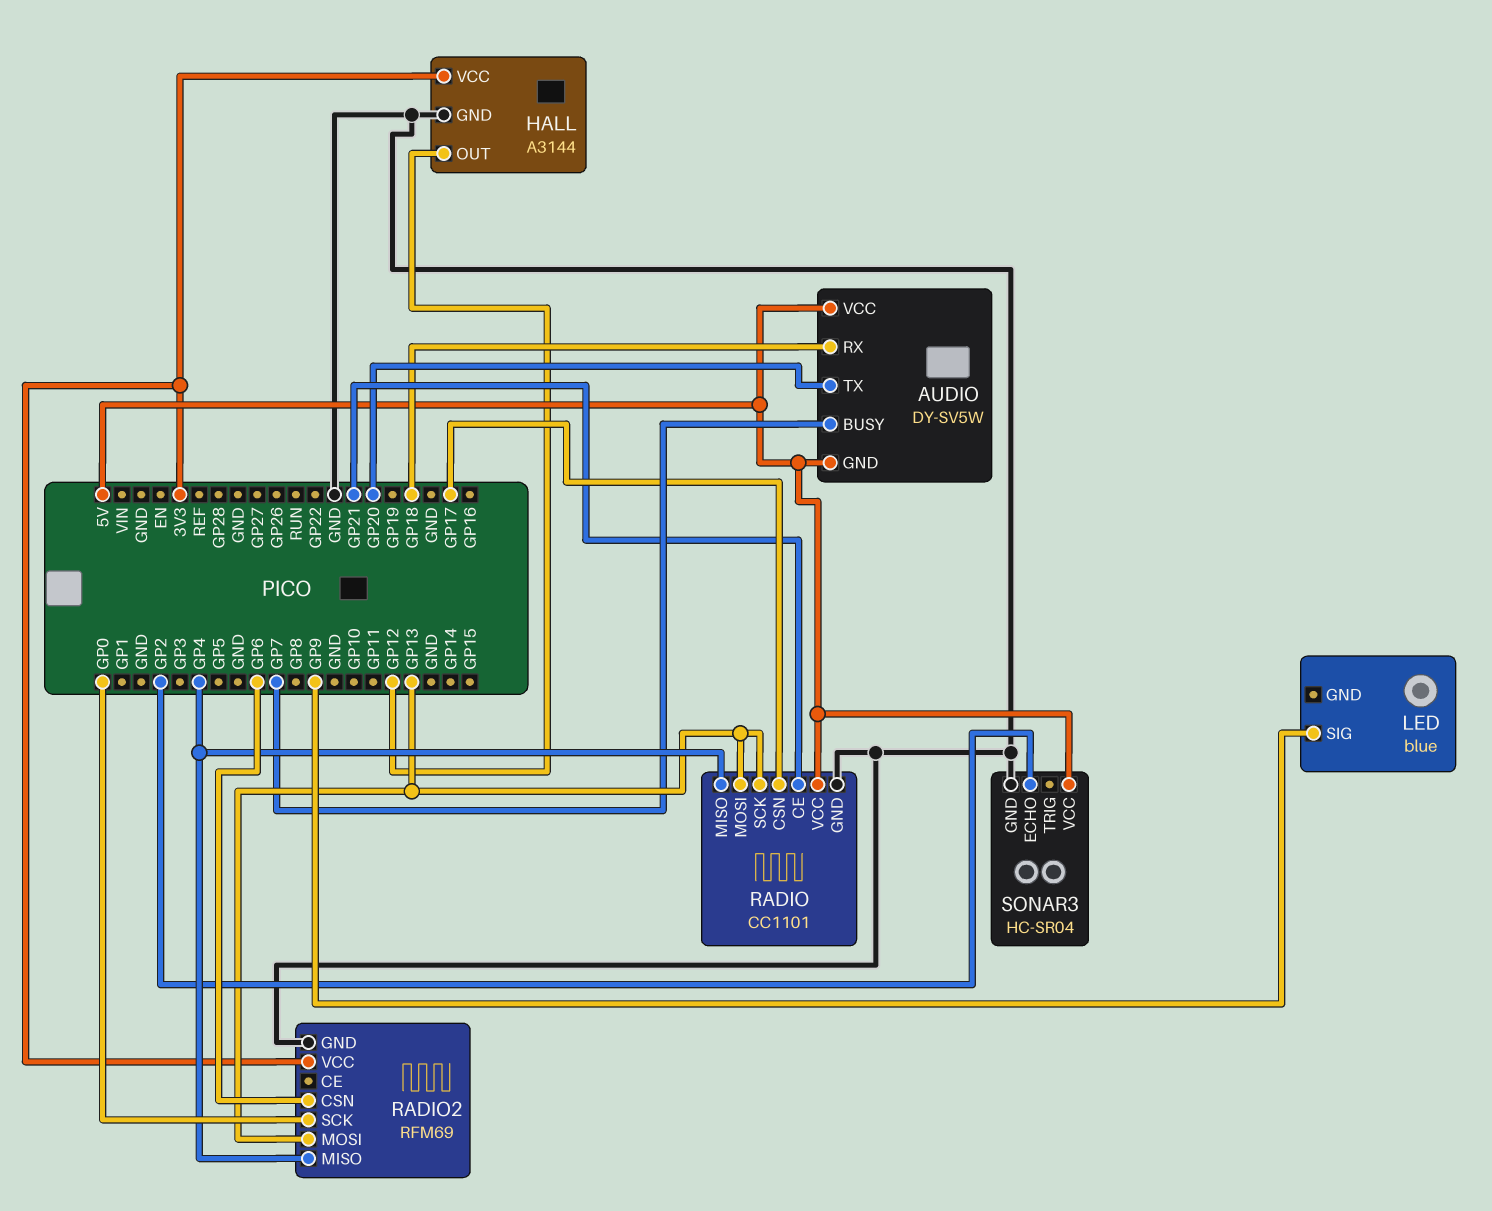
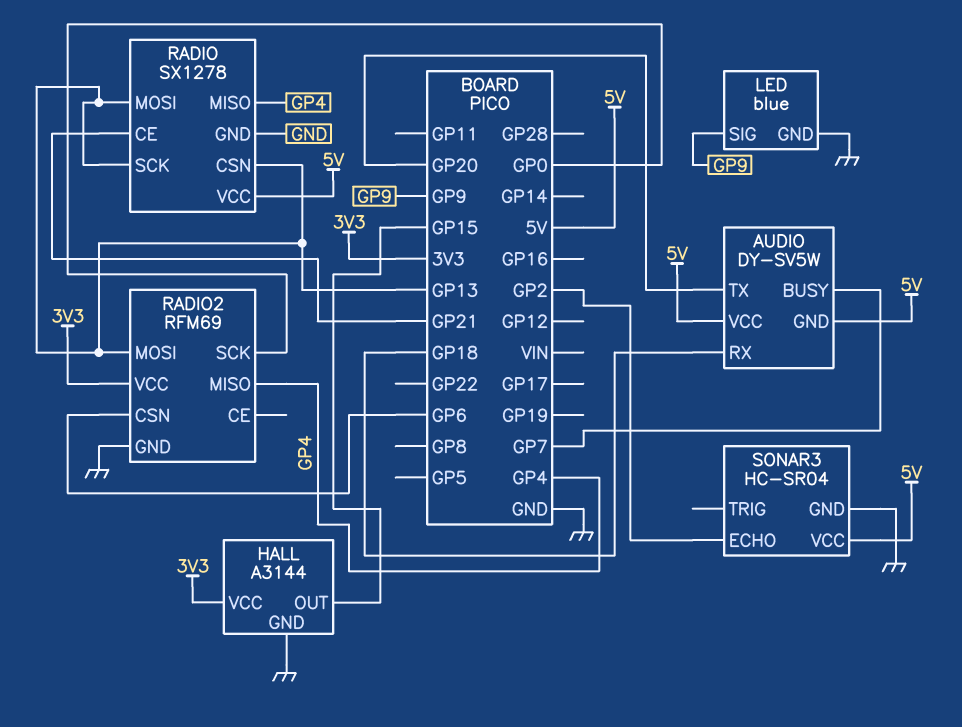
HALL pin OUT: GP12 -> GP15
LED pin GND: none -> GND
RADIO: CC1101 -> SX1278
RADIO pin CSN: GP17 -> GP13

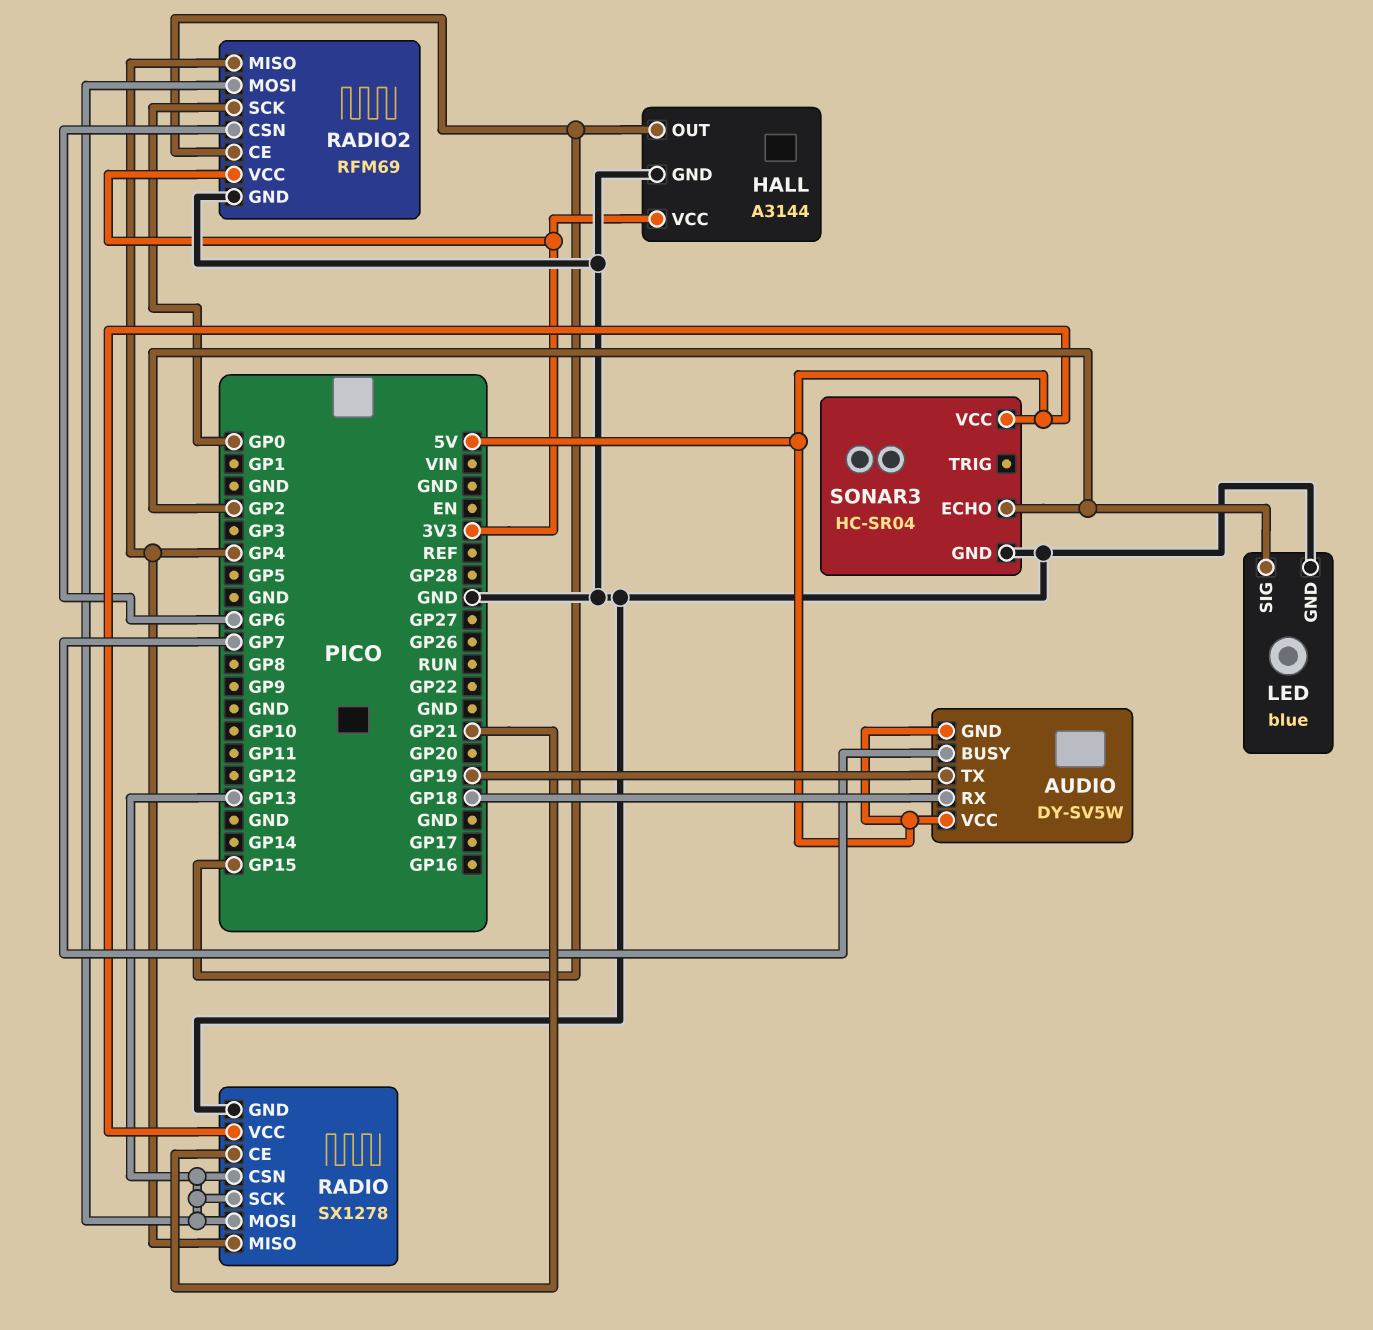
AUDIO pin TX: GP20 -> GP19
LED pin SIG: GP9 -> GP2
RADIO2 pin CE: none -> GP15

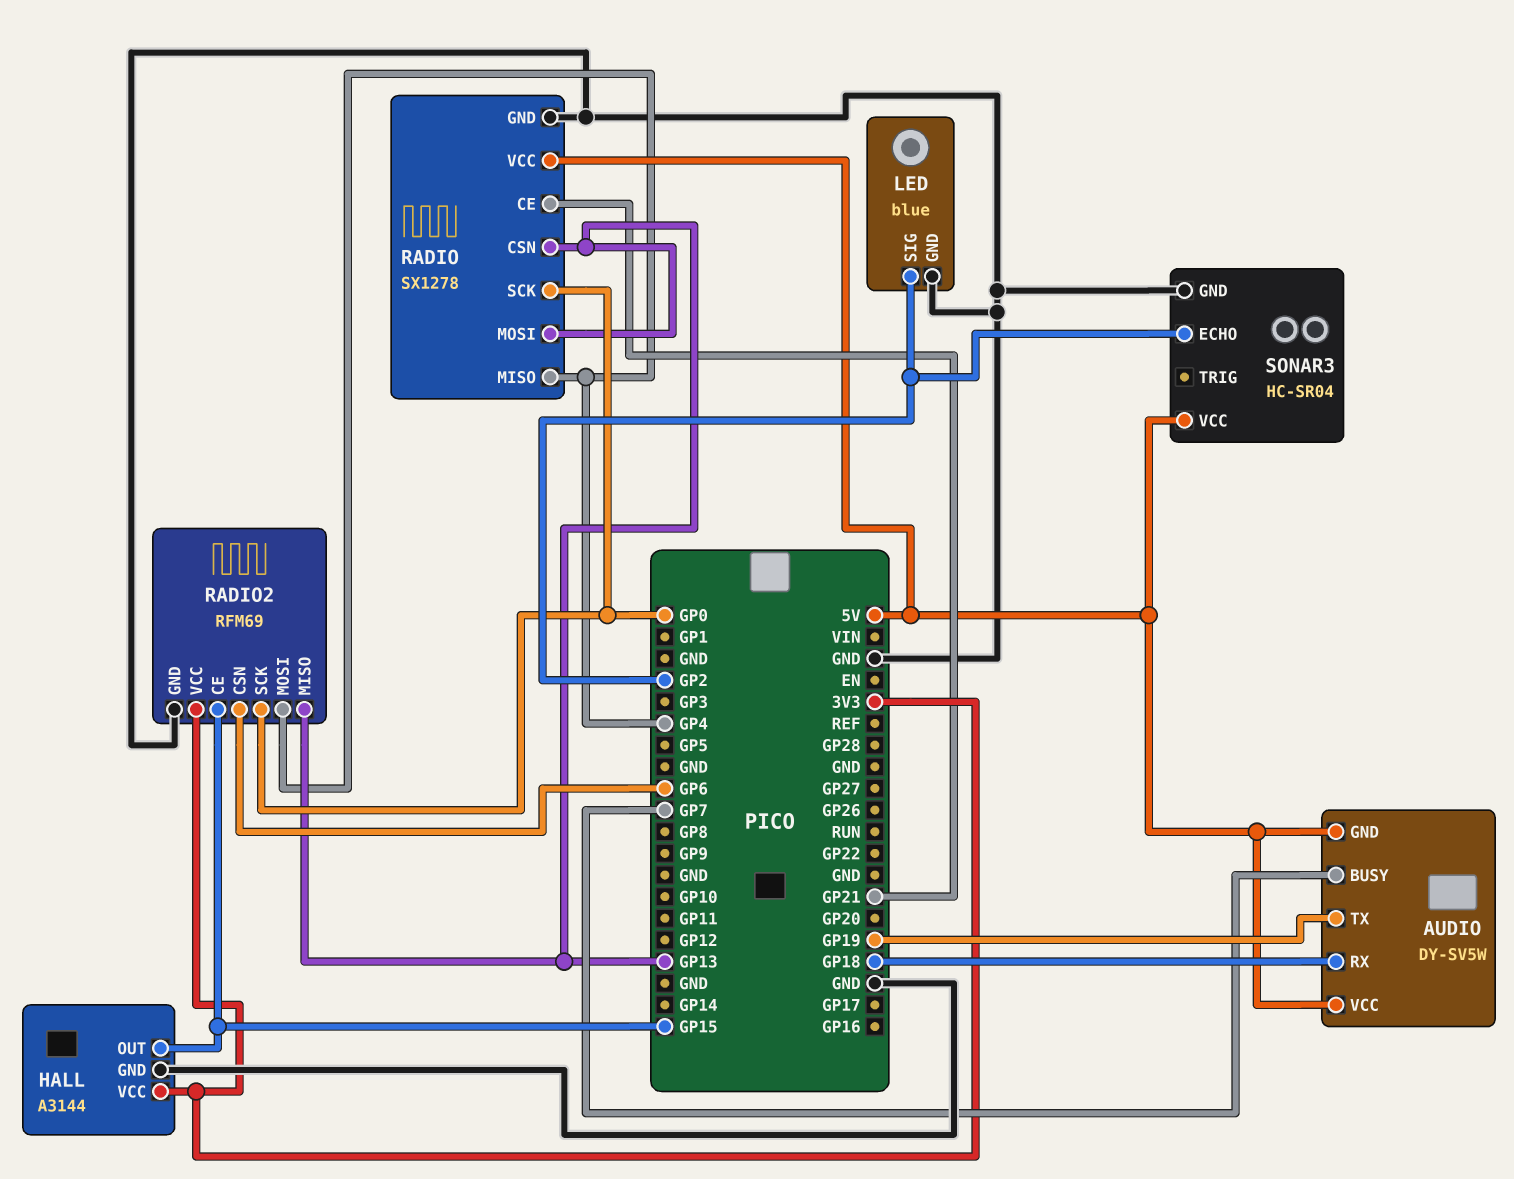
RADIO pin SCK: GP13 -> GP0
RADIO2 pin MISO: GP4 -> GP13
RADIO2 pin MOSI: GP13 -> GP4

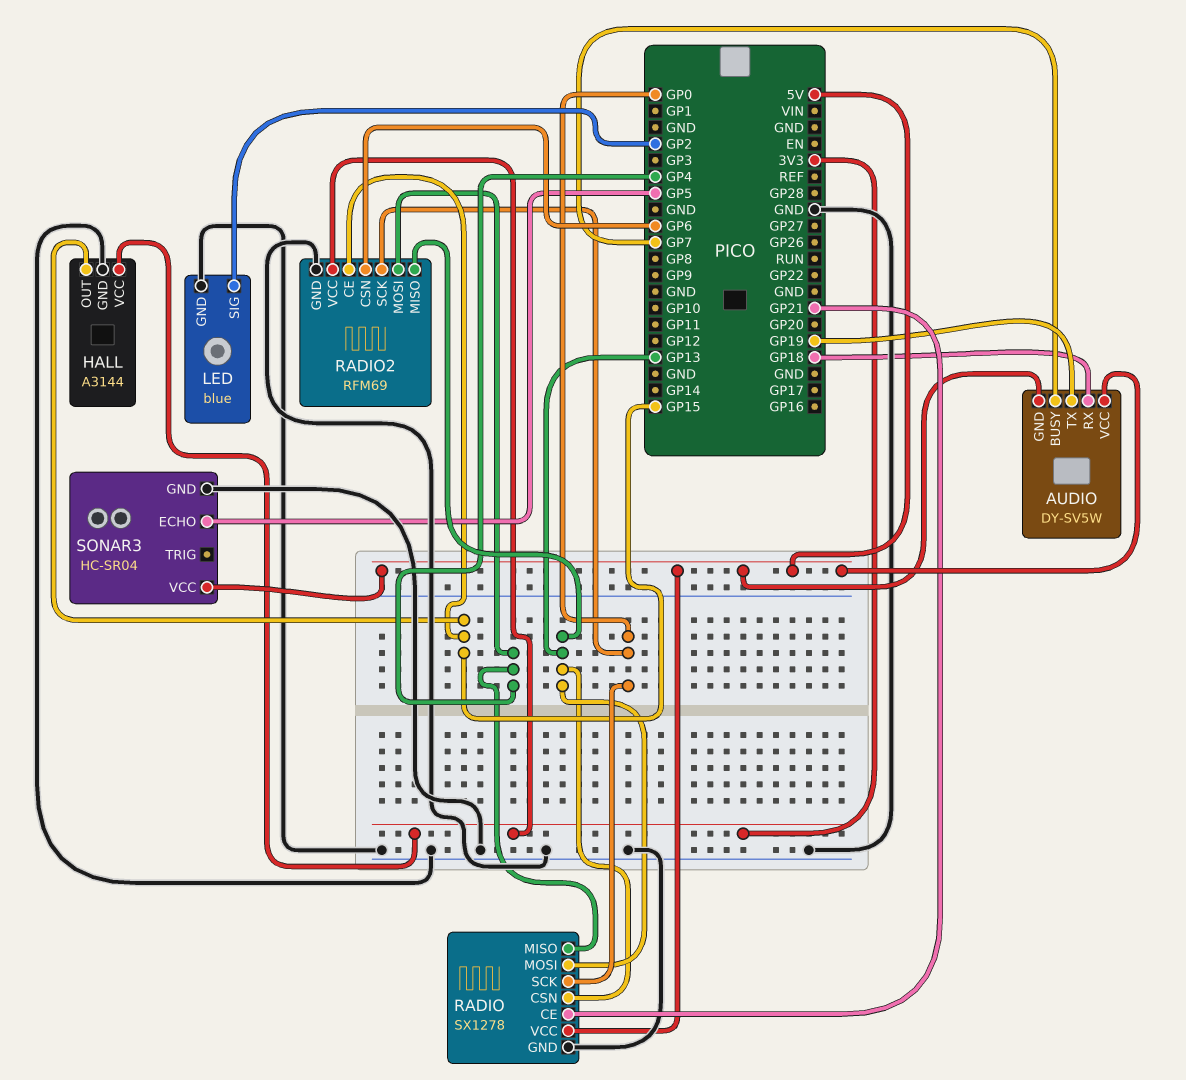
SONAR3 pin ECHO: GP2 -> GP5

